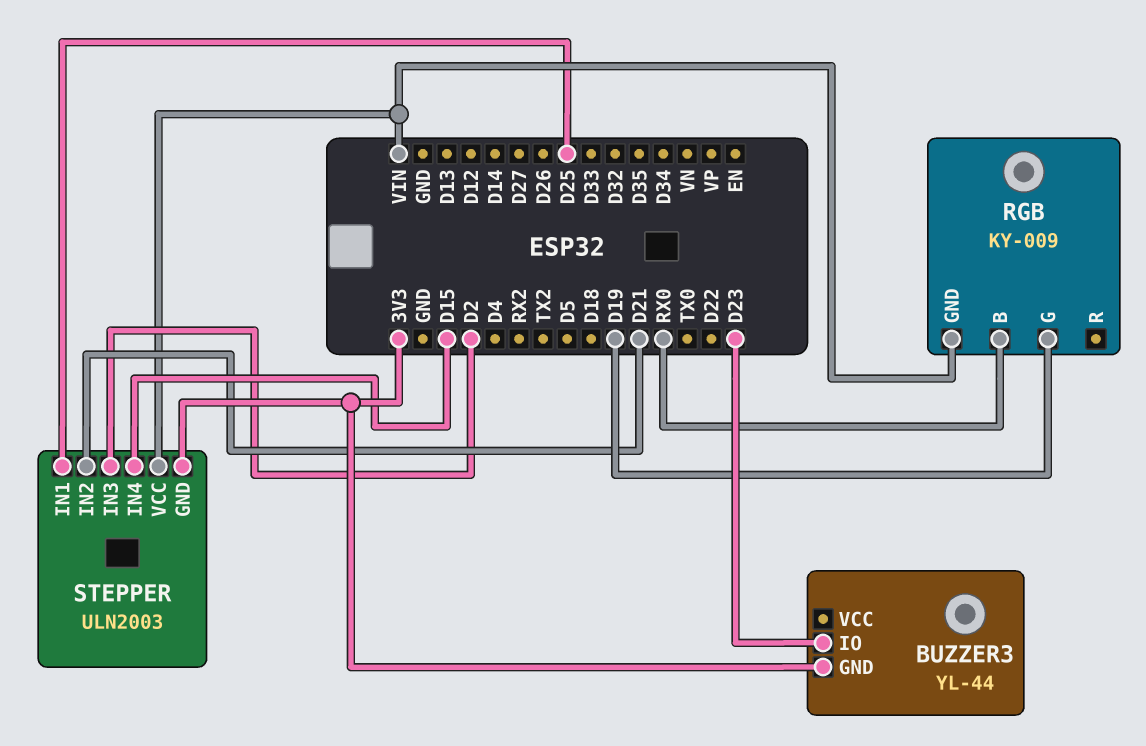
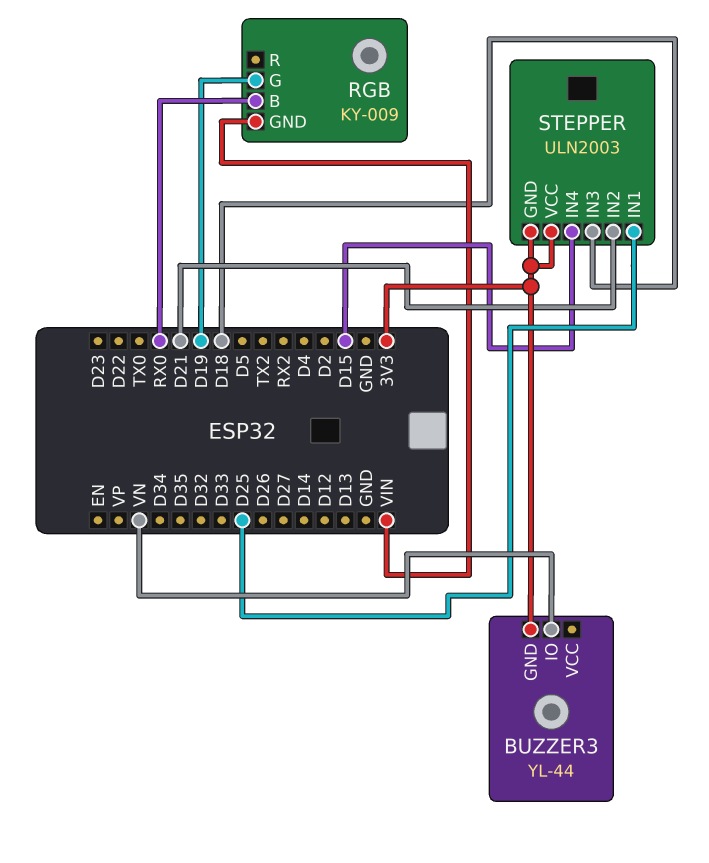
BUZZER3 pin IO: D23 -> VN
STEPPER pin IN3: D2 -> D18
STEPPER pin VCC: VIN -> 3V3

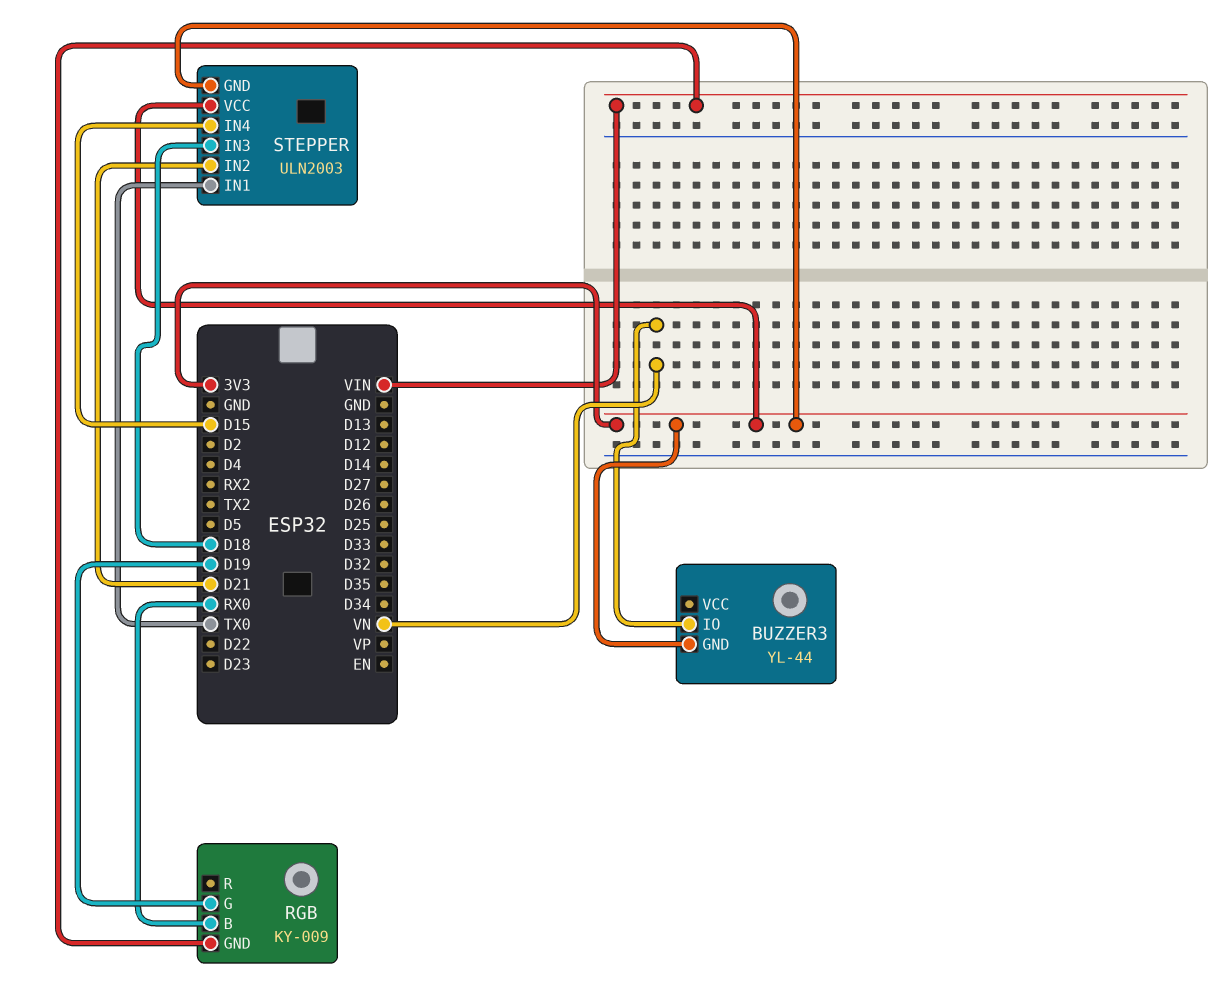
STEPPER pin IN1: D25 -> TX0

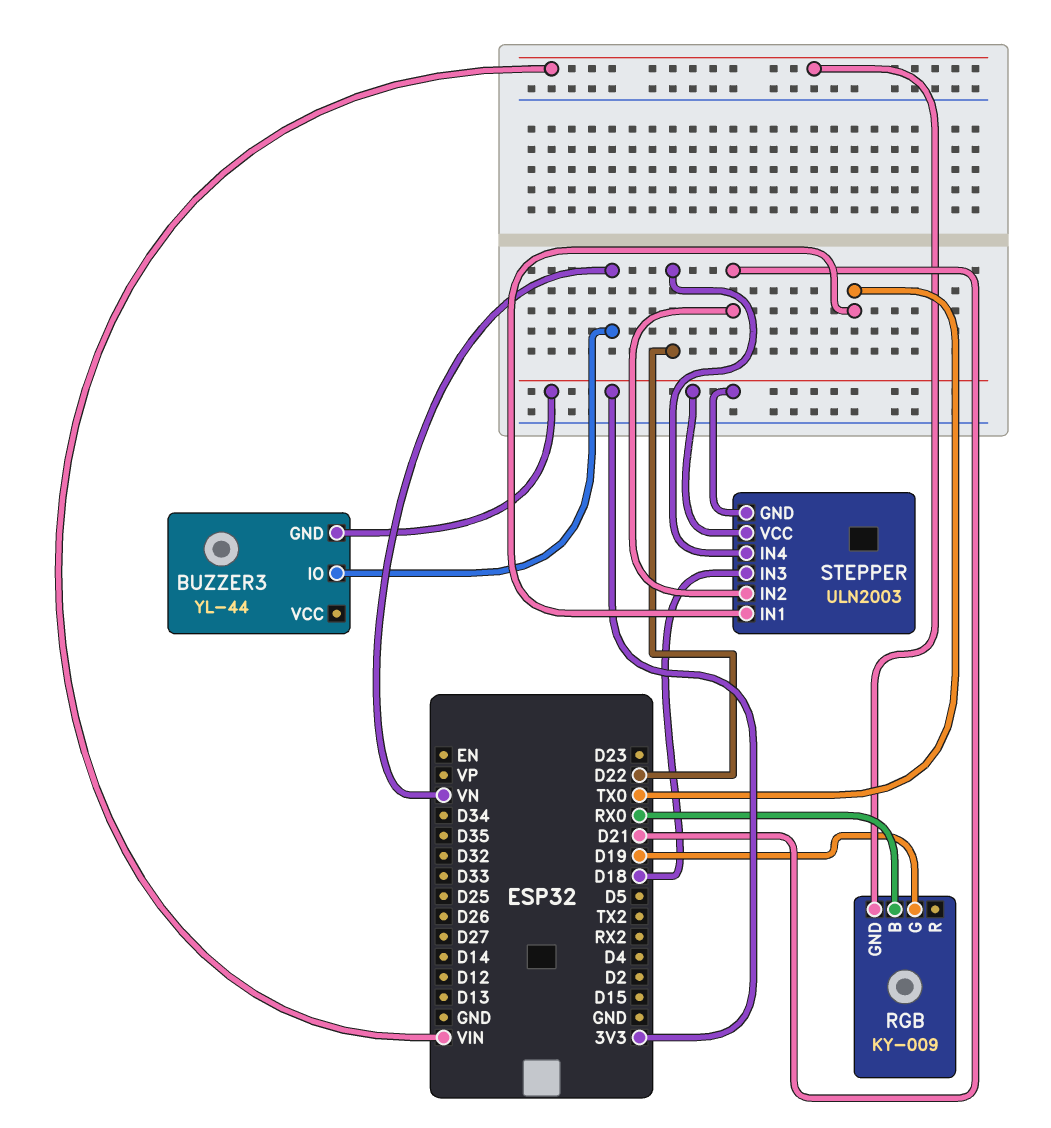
STEPPER pin IN4: D15 -> D22

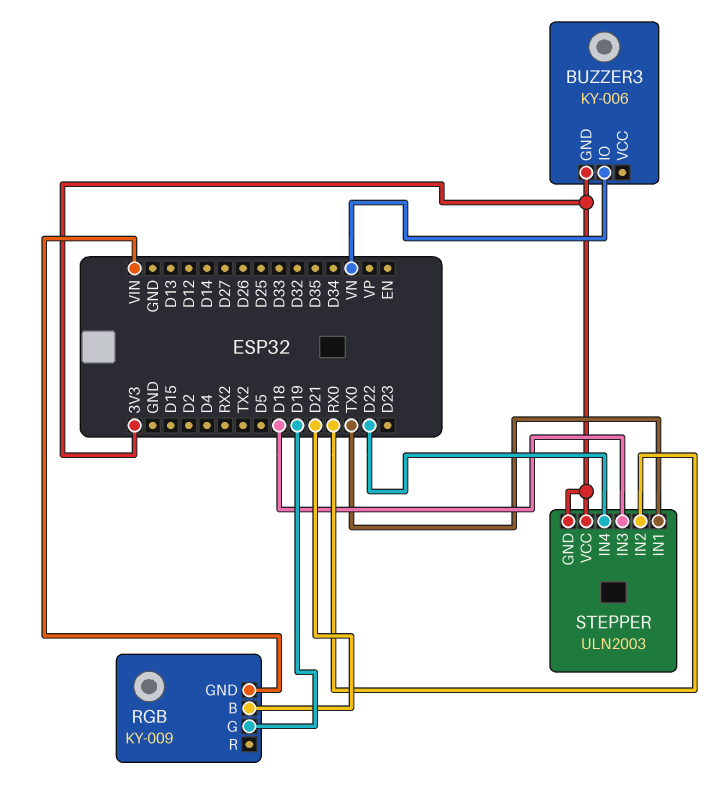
BUZZER3: YL-44 -> KY-006
RGB pin B: RX0 -> D21
STEPPER pin IN2: D21 -> RX0

